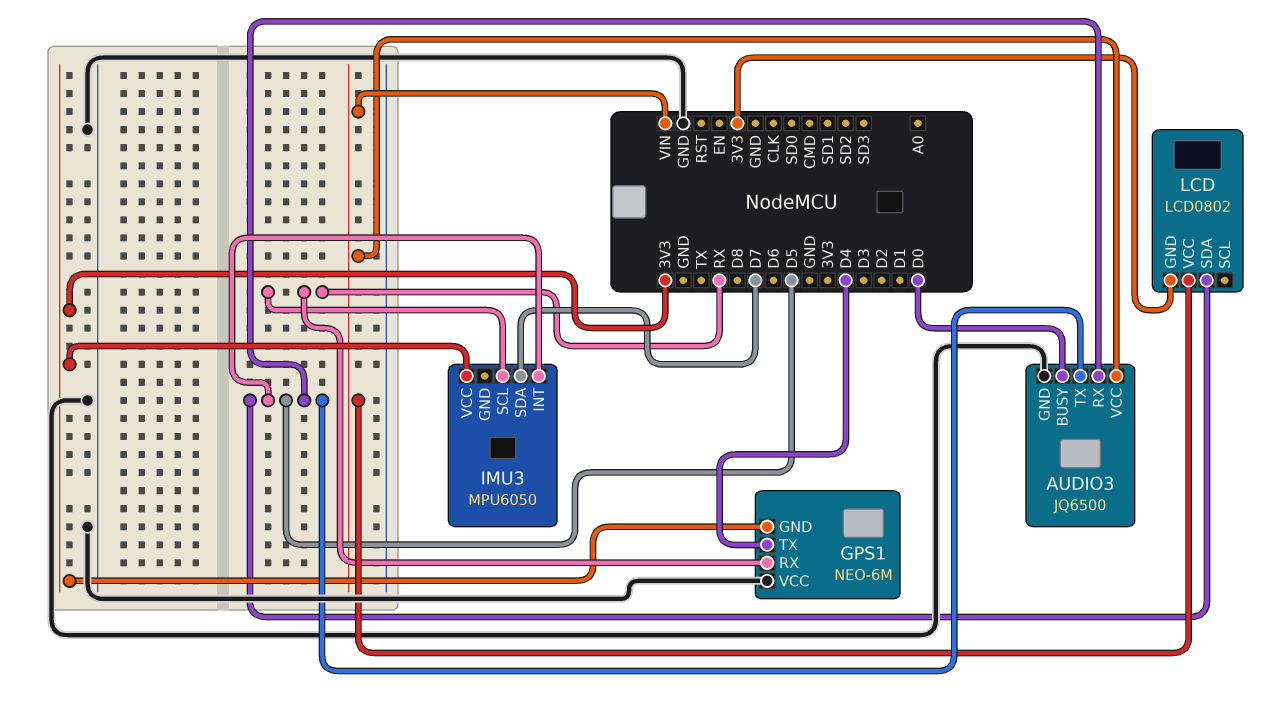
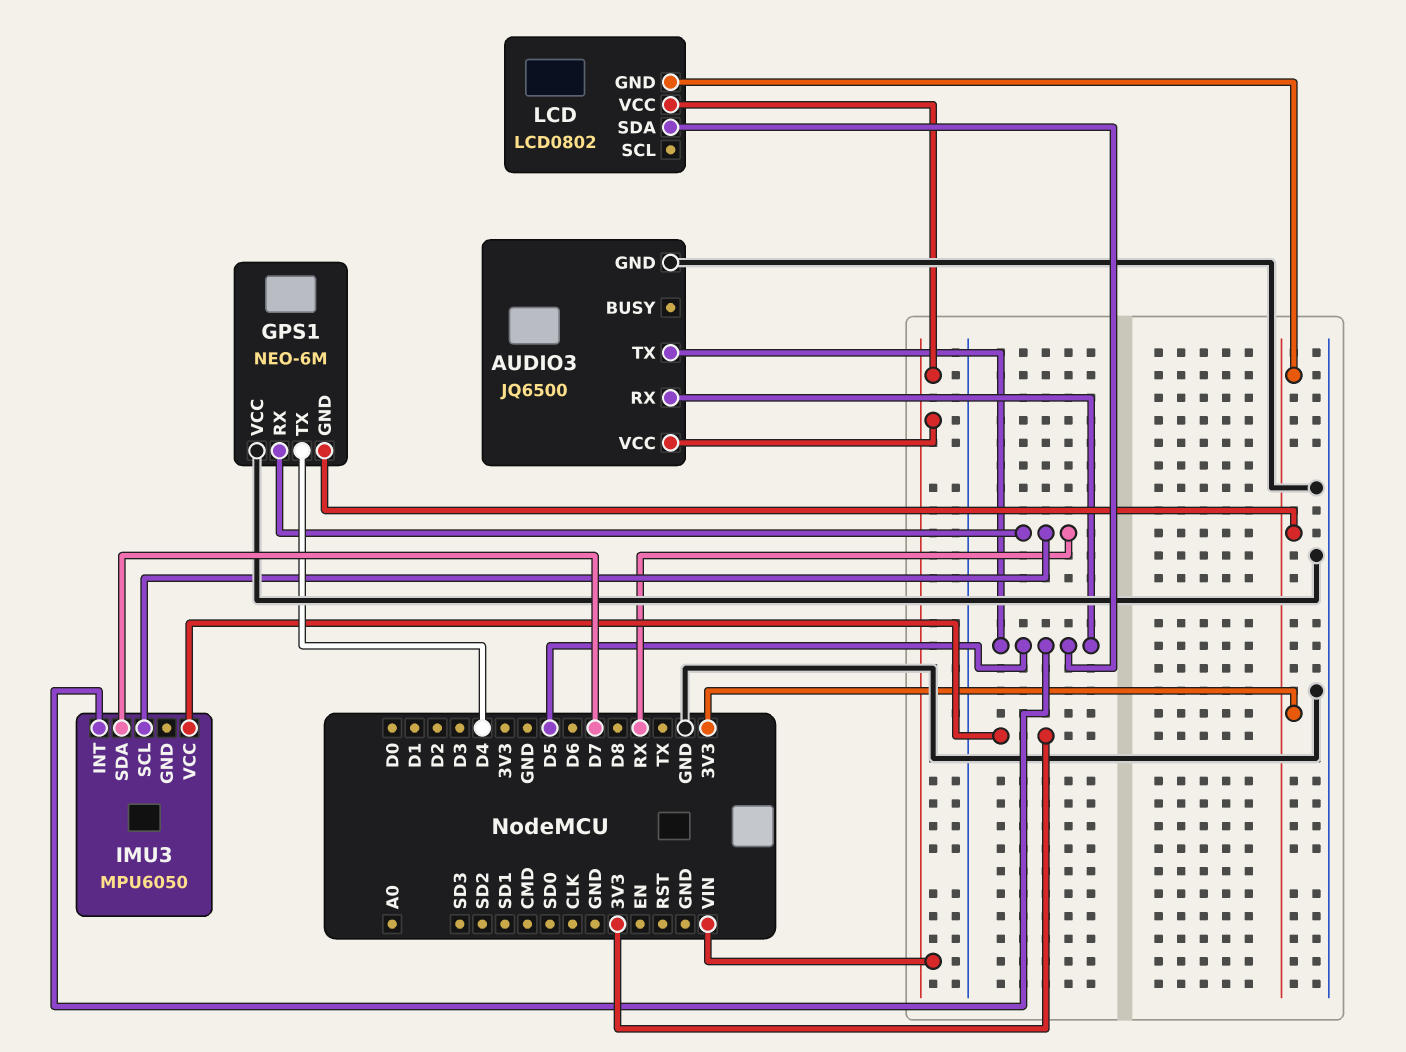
AUDIO3 pin BUSY: D0 -> none

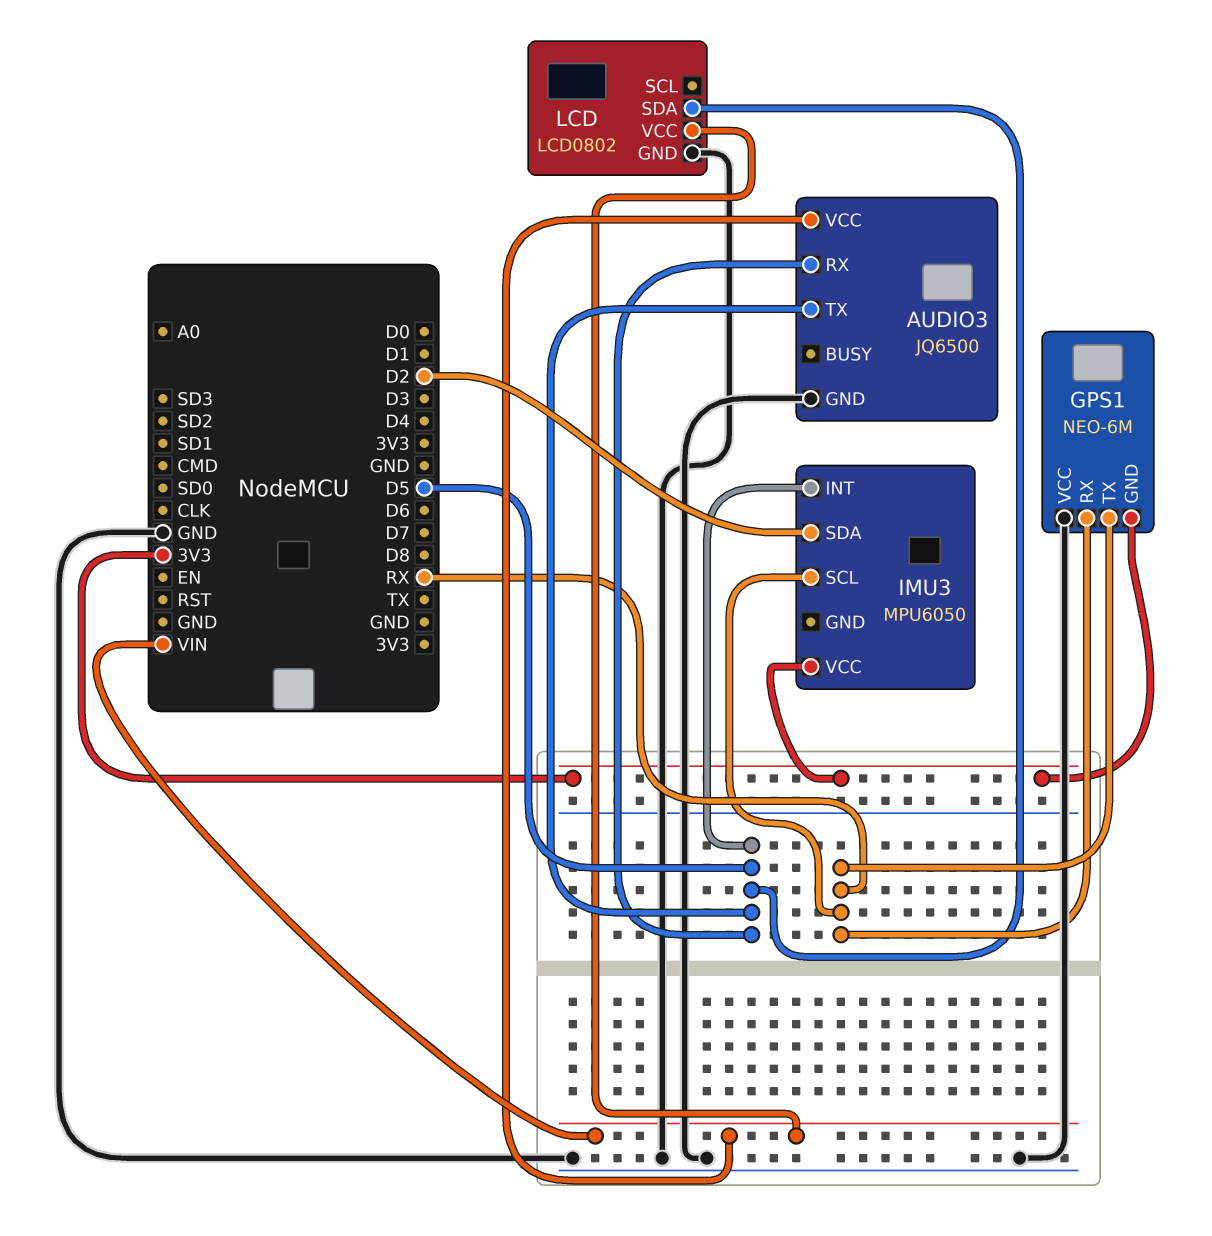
GPS1 pin TX: D4 -> RX
IMU3 pin SDA: D7 -> D2
LCD pin GND: 3V3 -> GND

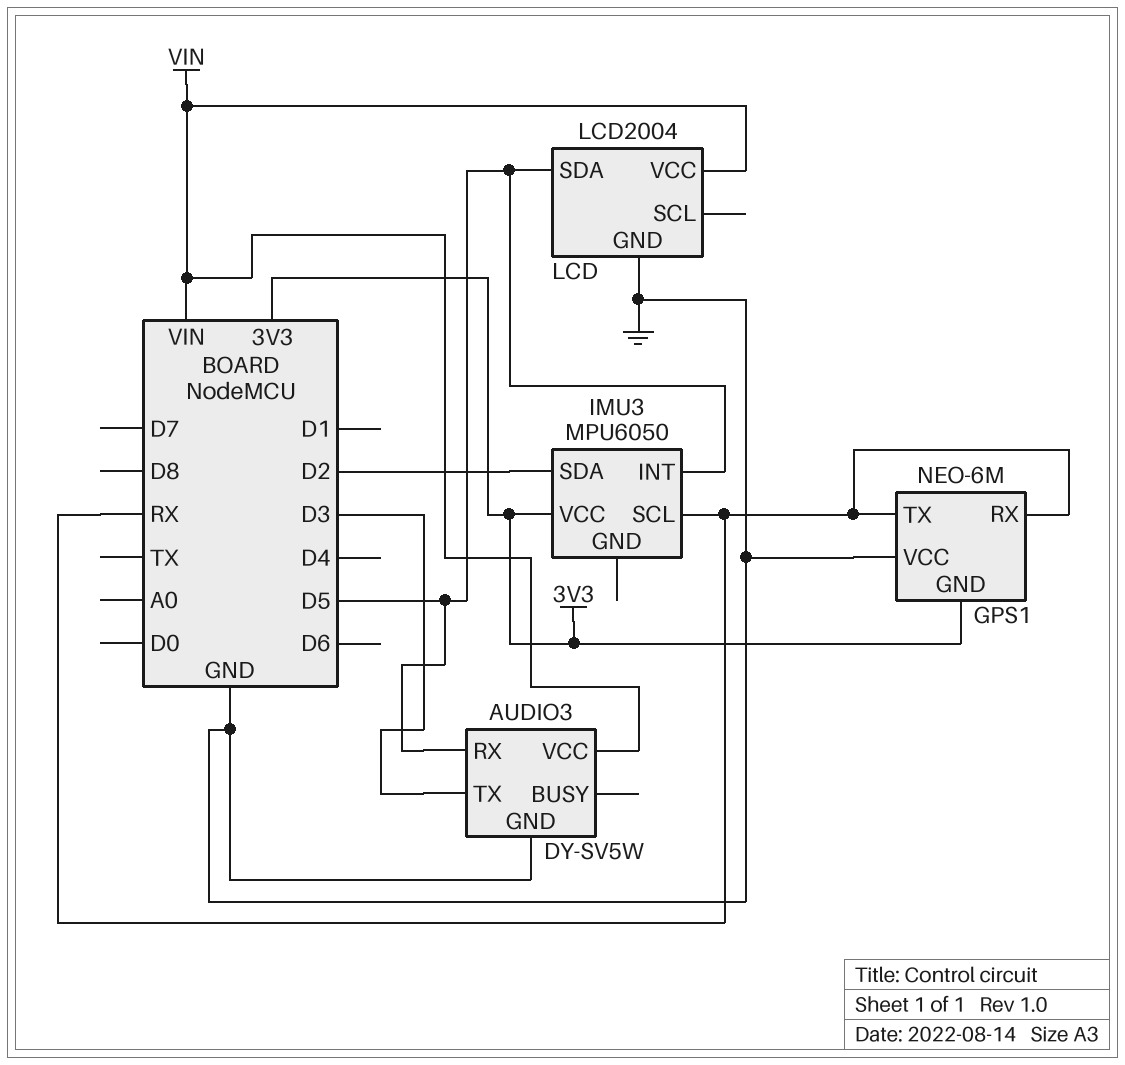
AUDIO3: JQ6500 -> DY-SV5W
AUDIO3 pin TX: D5 -> D3
LCD: LCD0802 -> LCD2004

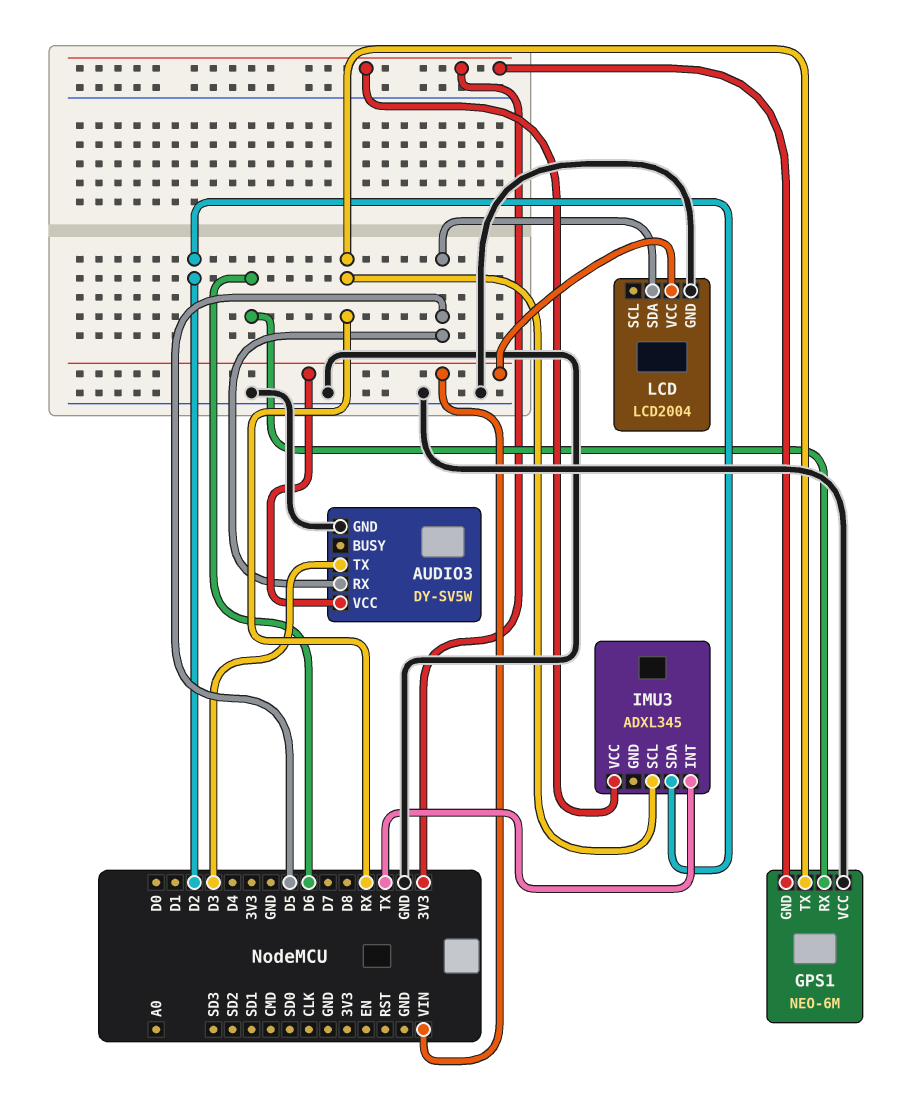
GPS1 pin RX: RX -> D6
IMU3: MPU6050 -> ADXL345
IMU3 pin INT: D5 -> TX

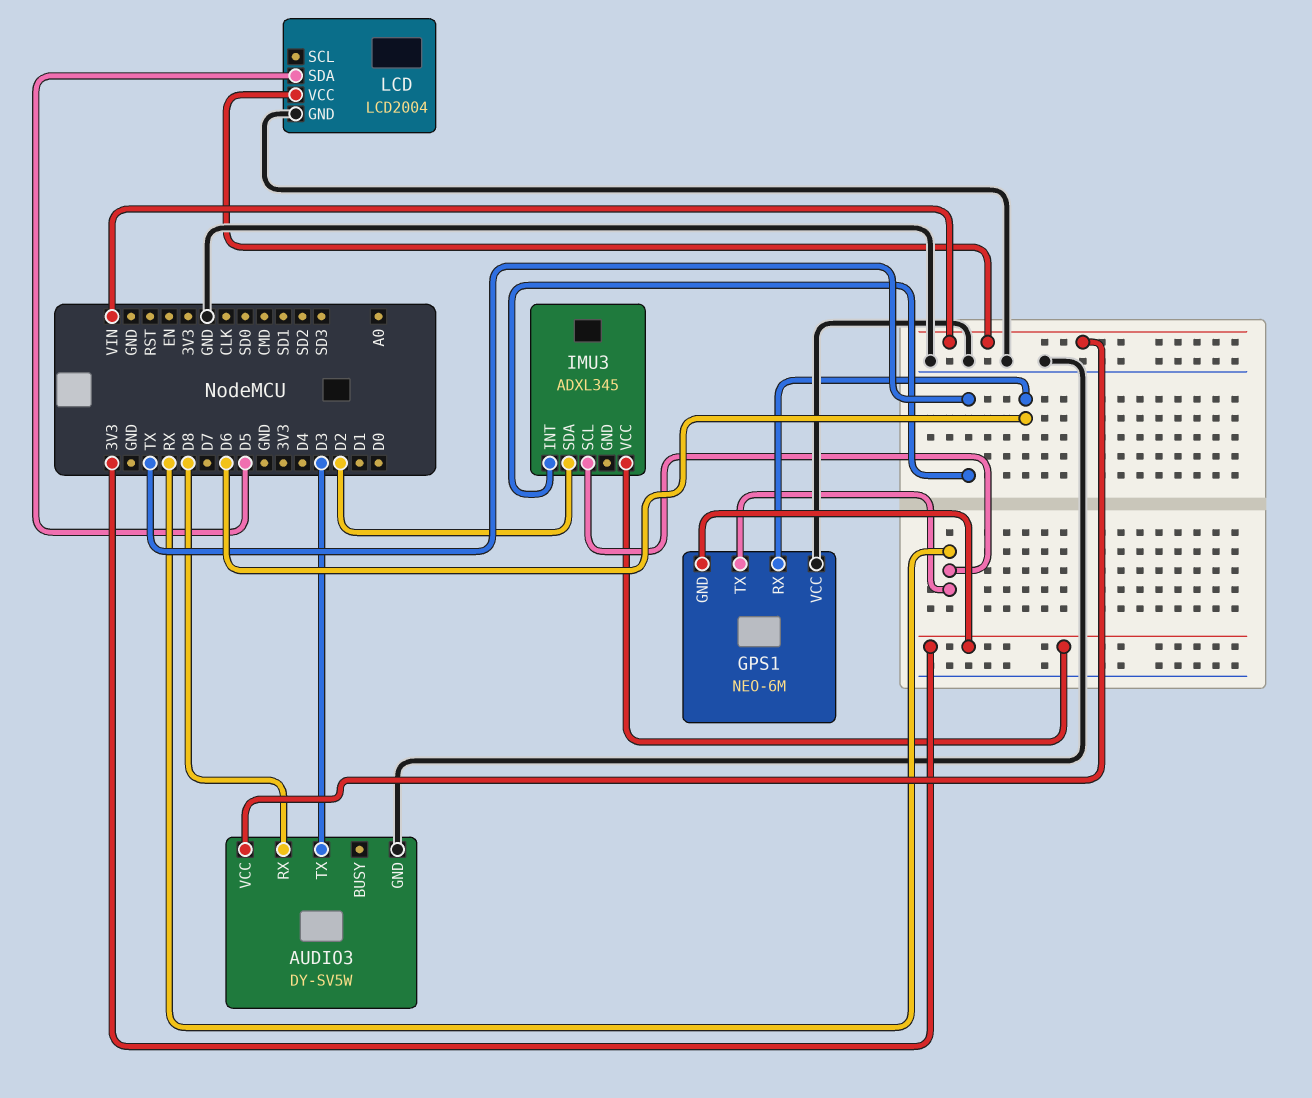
AUDIO3 pin RX: D5 -> D8

